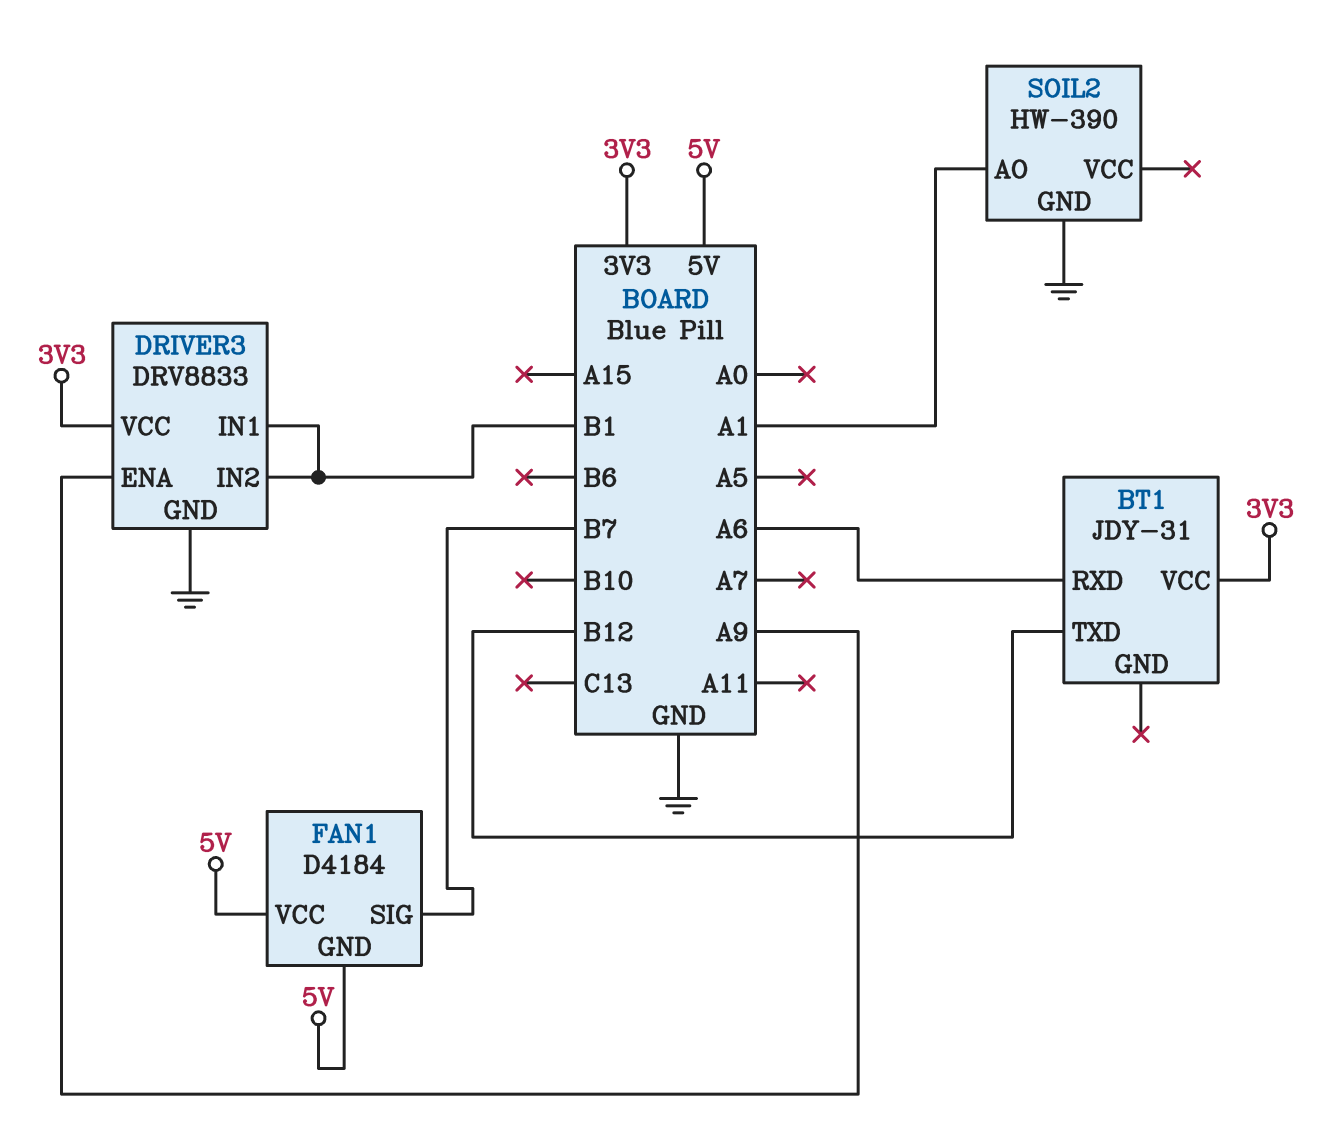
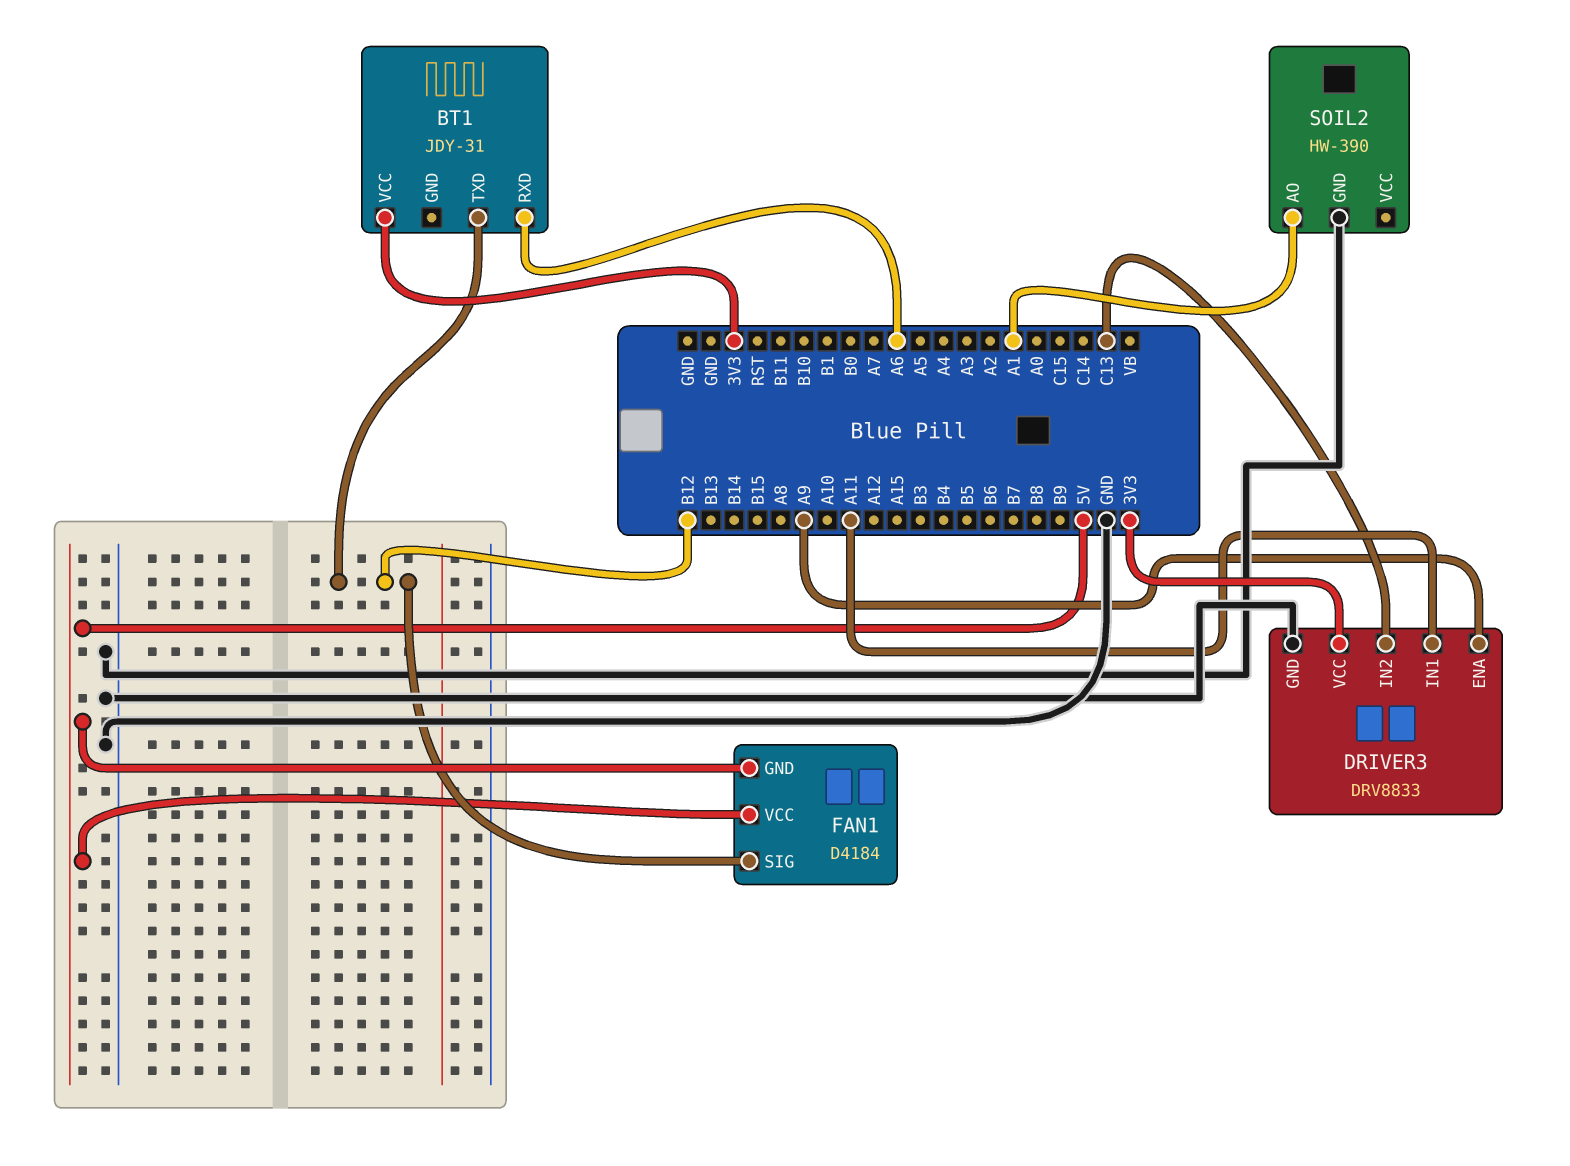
DRIVER3 pin IN1: B1 -> A11
DRIVER3 pin IN2: B1 -> C13
FAN1 pin SIG: B7 -> B12

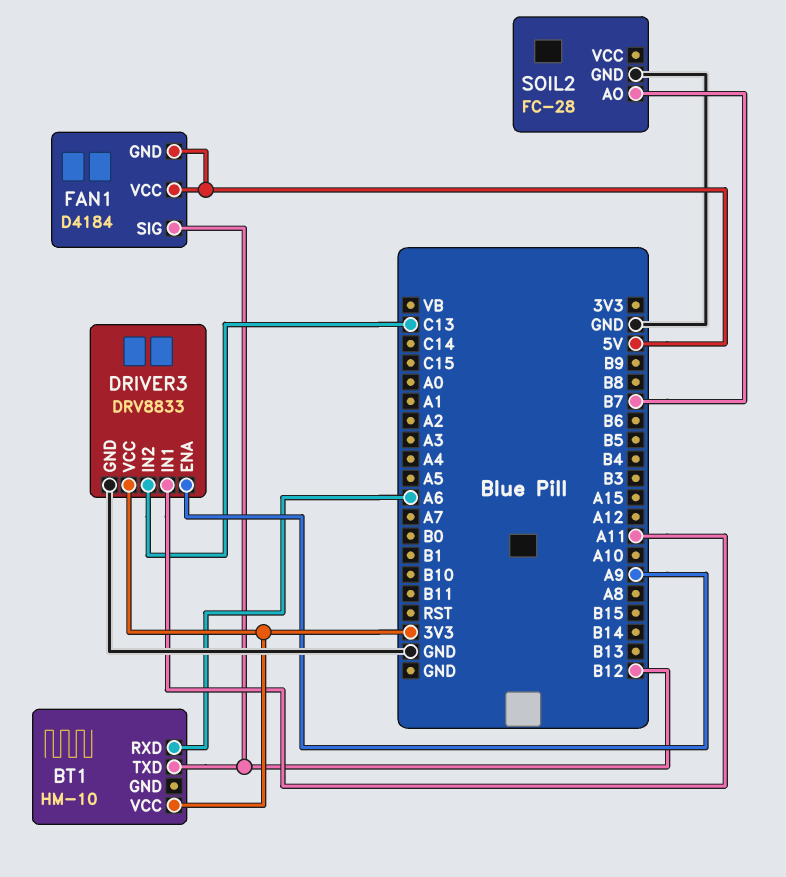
BT1: JDY-31 -> HM-10
SOIL2: HW-390 -> FC-28
SOIL2 pin AO: A1 -> B7

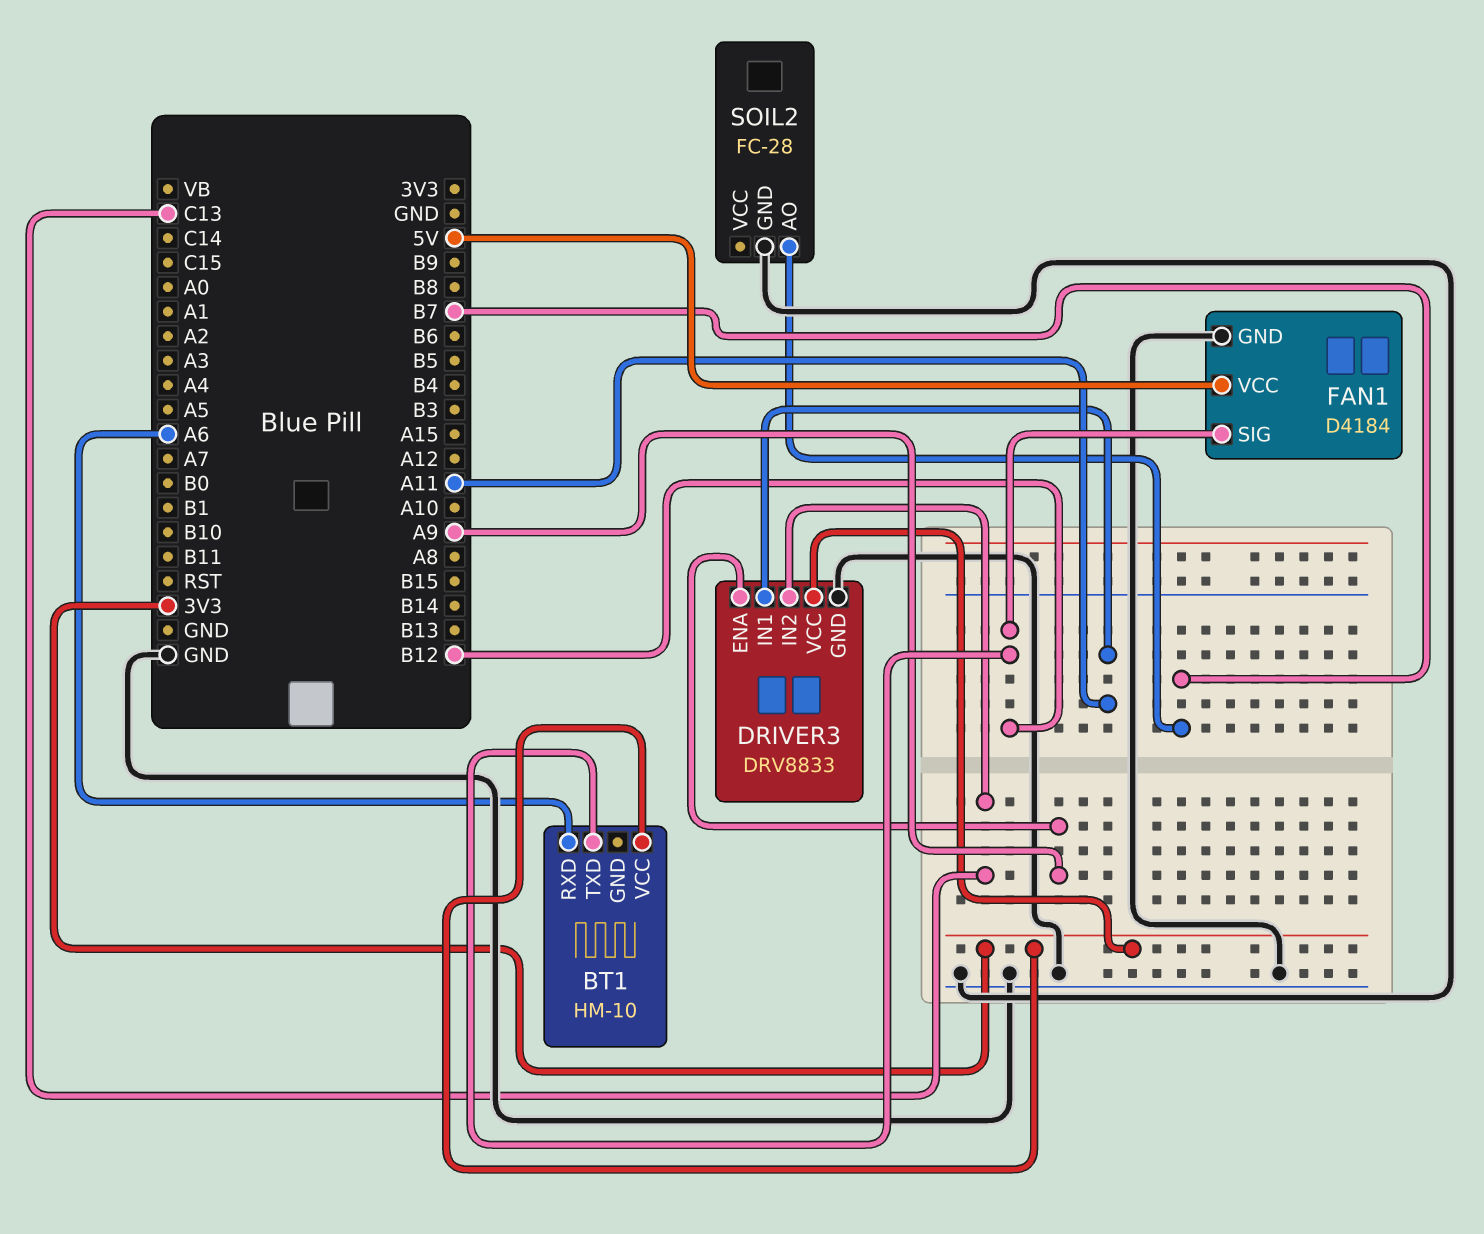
FAN1 pin GND: 5V -> GND

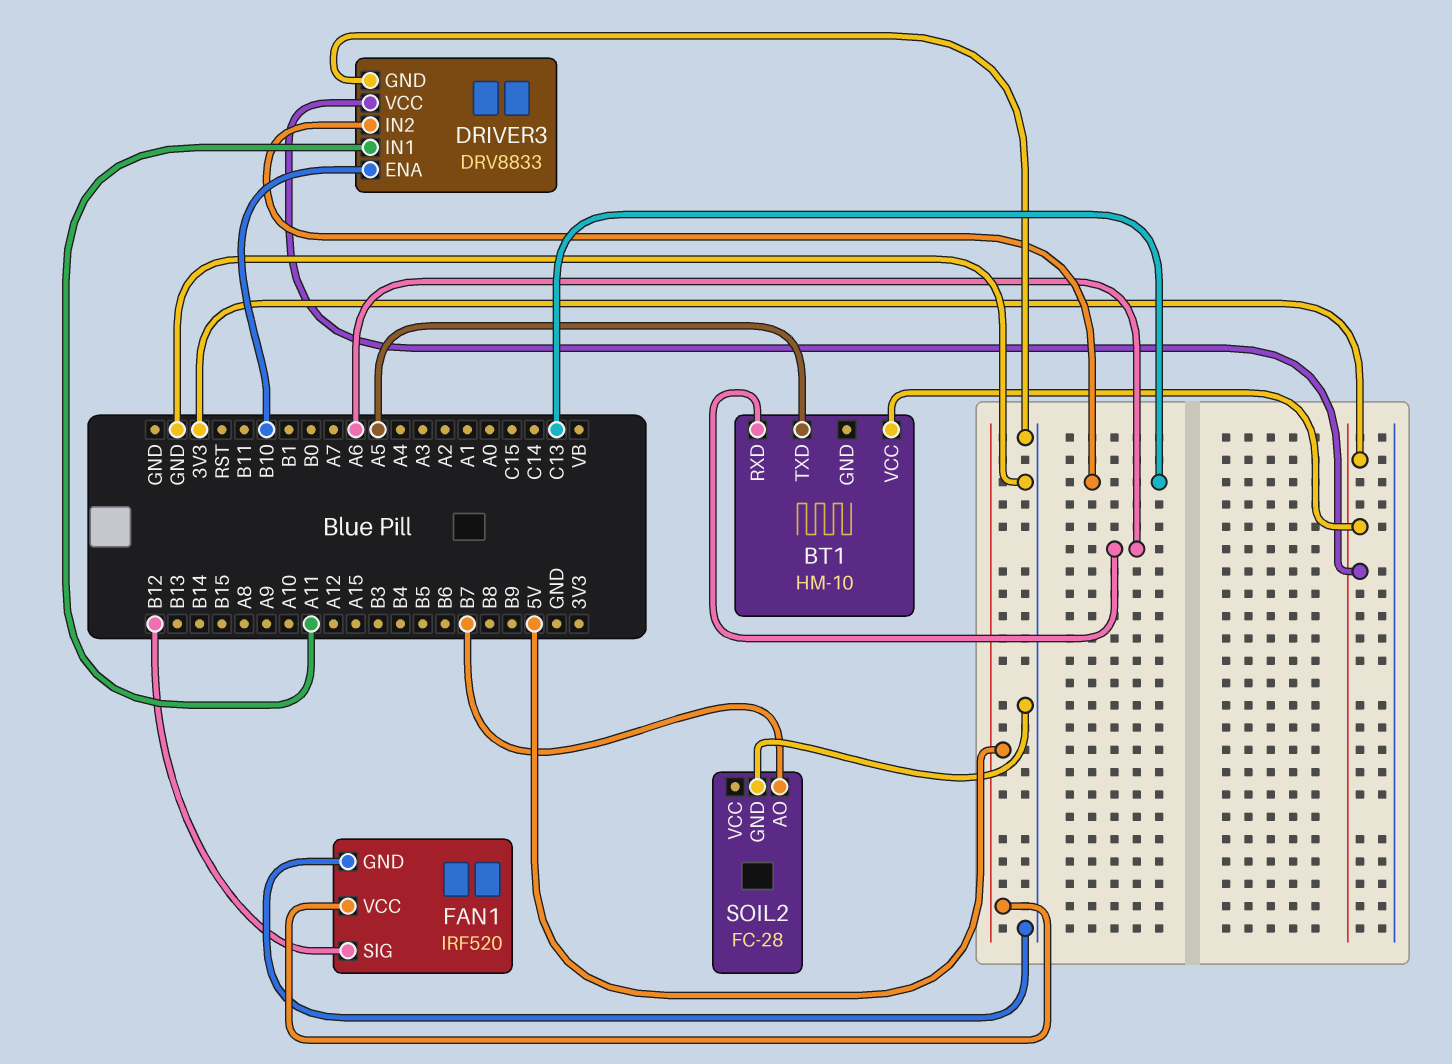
BT1 pin TXD: B12 -> A5
DRIVER3 pin ENA: A9 -> B10
FAN1: D4184 -> IRF520

